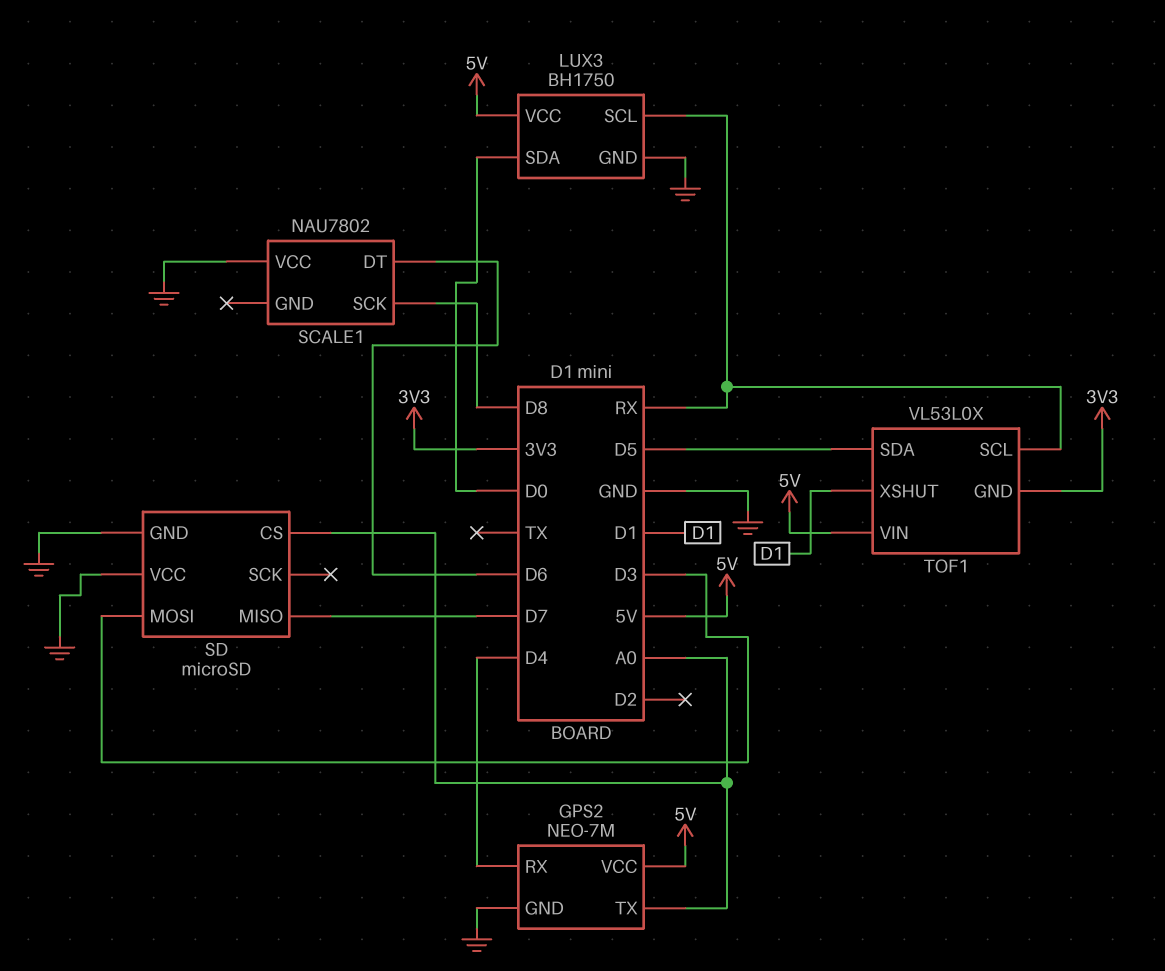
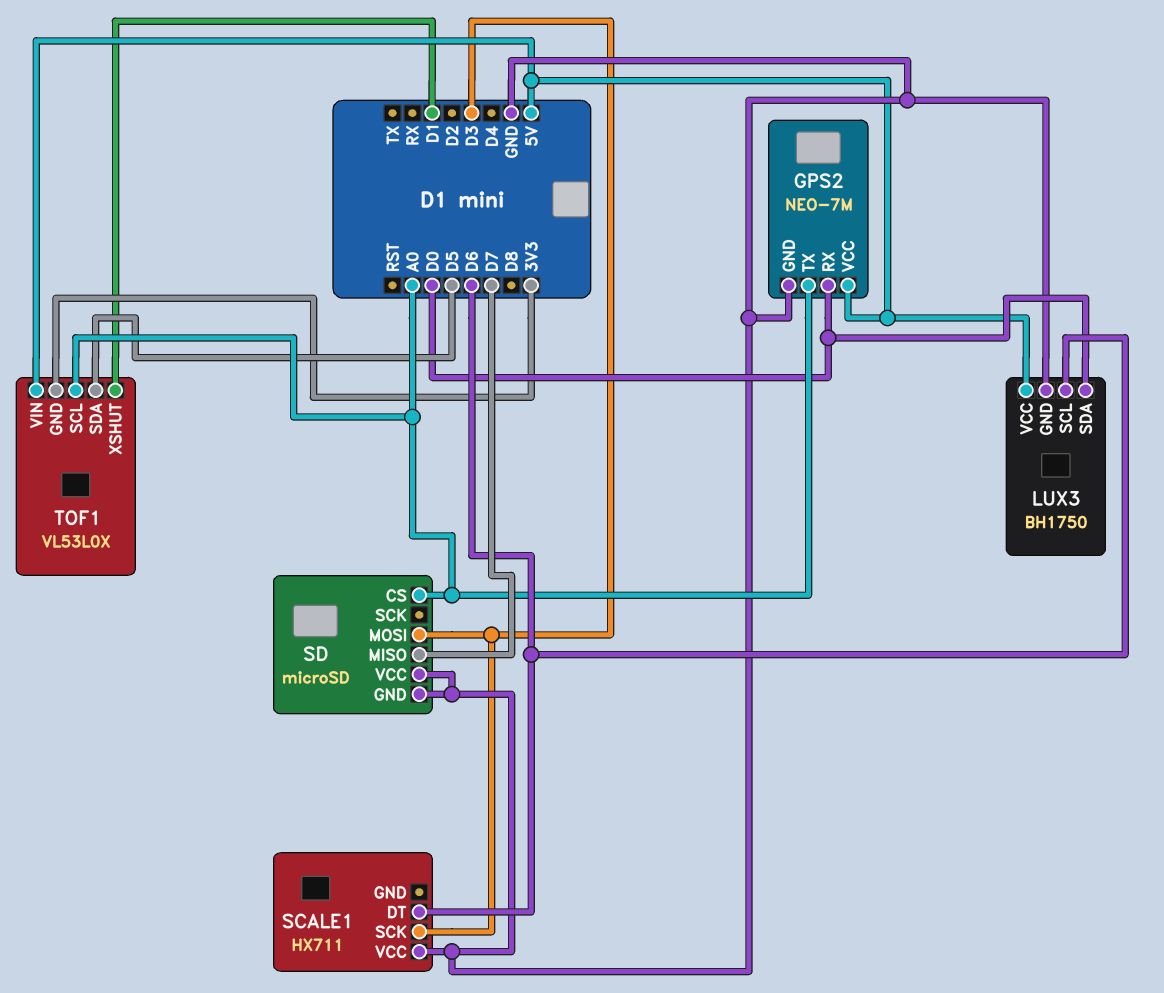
GPS2 pin RX: D4 -> D0
LUX3 pin SCL: RX -> D6
SCALE1: NAU7802 -> HX711
SCALE1 pin SCK: D8 -> D3
TOF1 pin SCL: RX -> A0

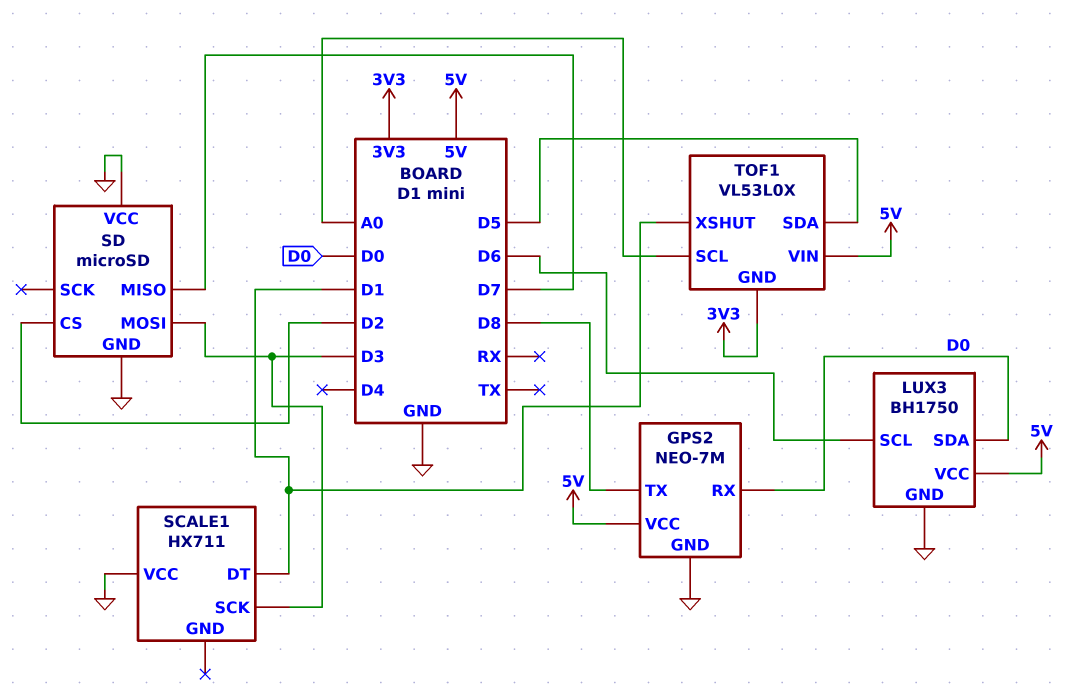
GPS2 pin TX: A0 -> D8
SCALE1 pin DT: D6 -> D1
SD pin CS: A0 -> D2

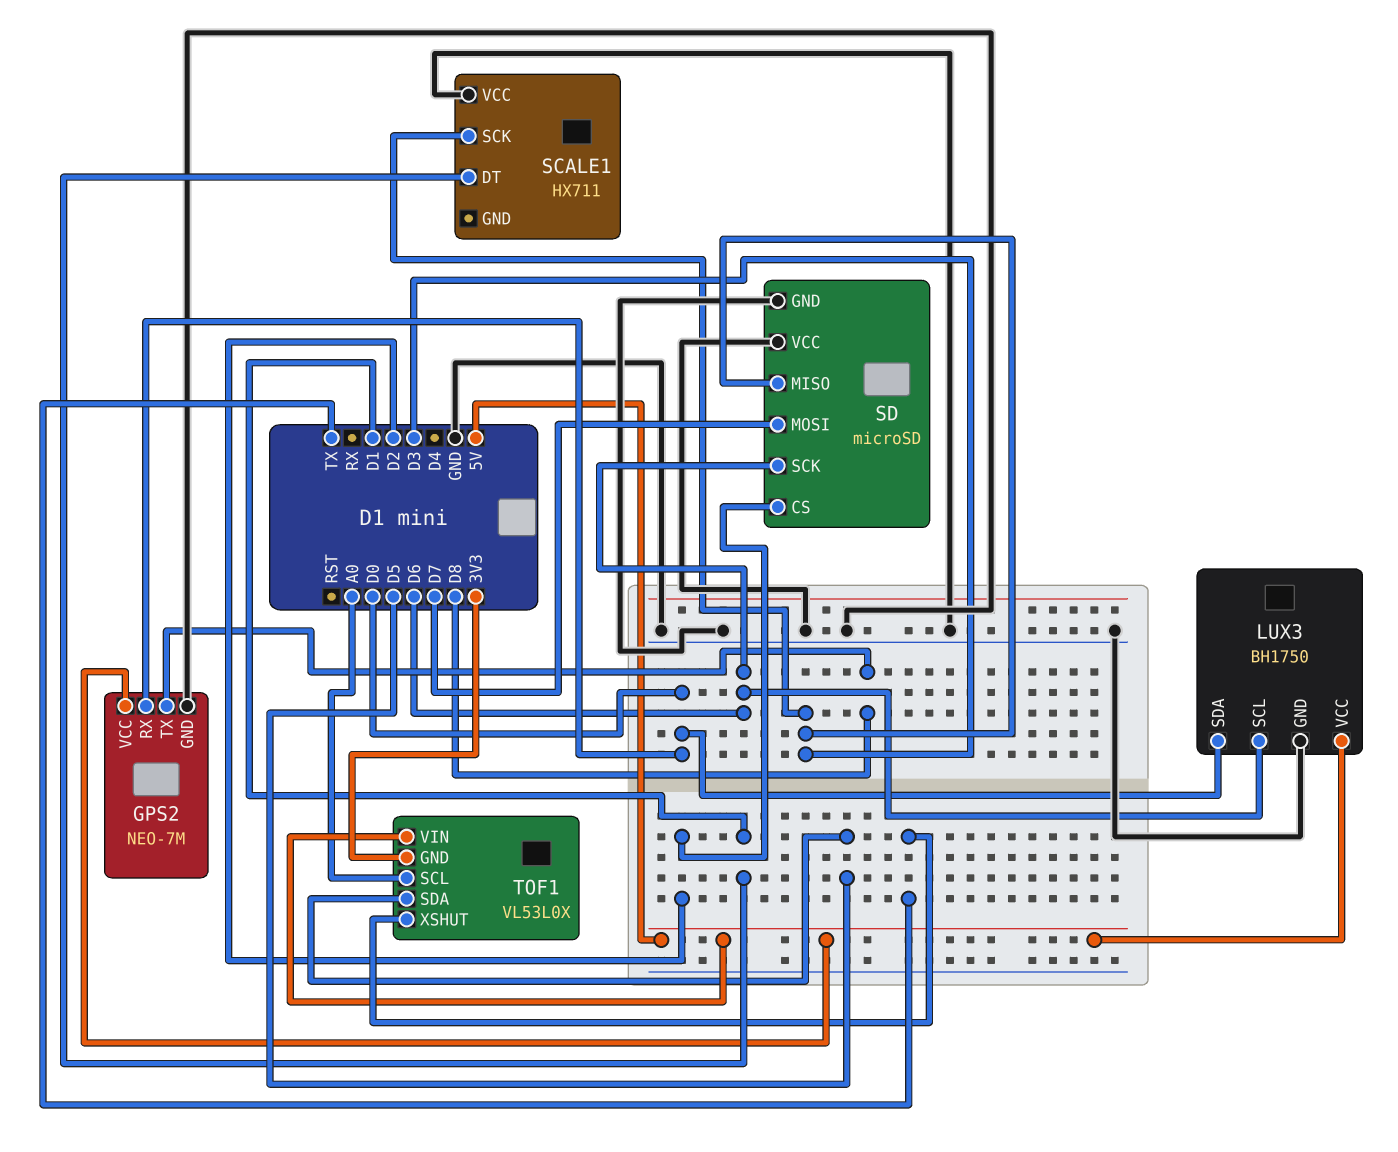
SD pin MISO: D7 -> D3
SD pin MOSI: D3 -> D7
SD pin SCK: none -> D6
TOF1 pin XSHUT: D1 -> TX

